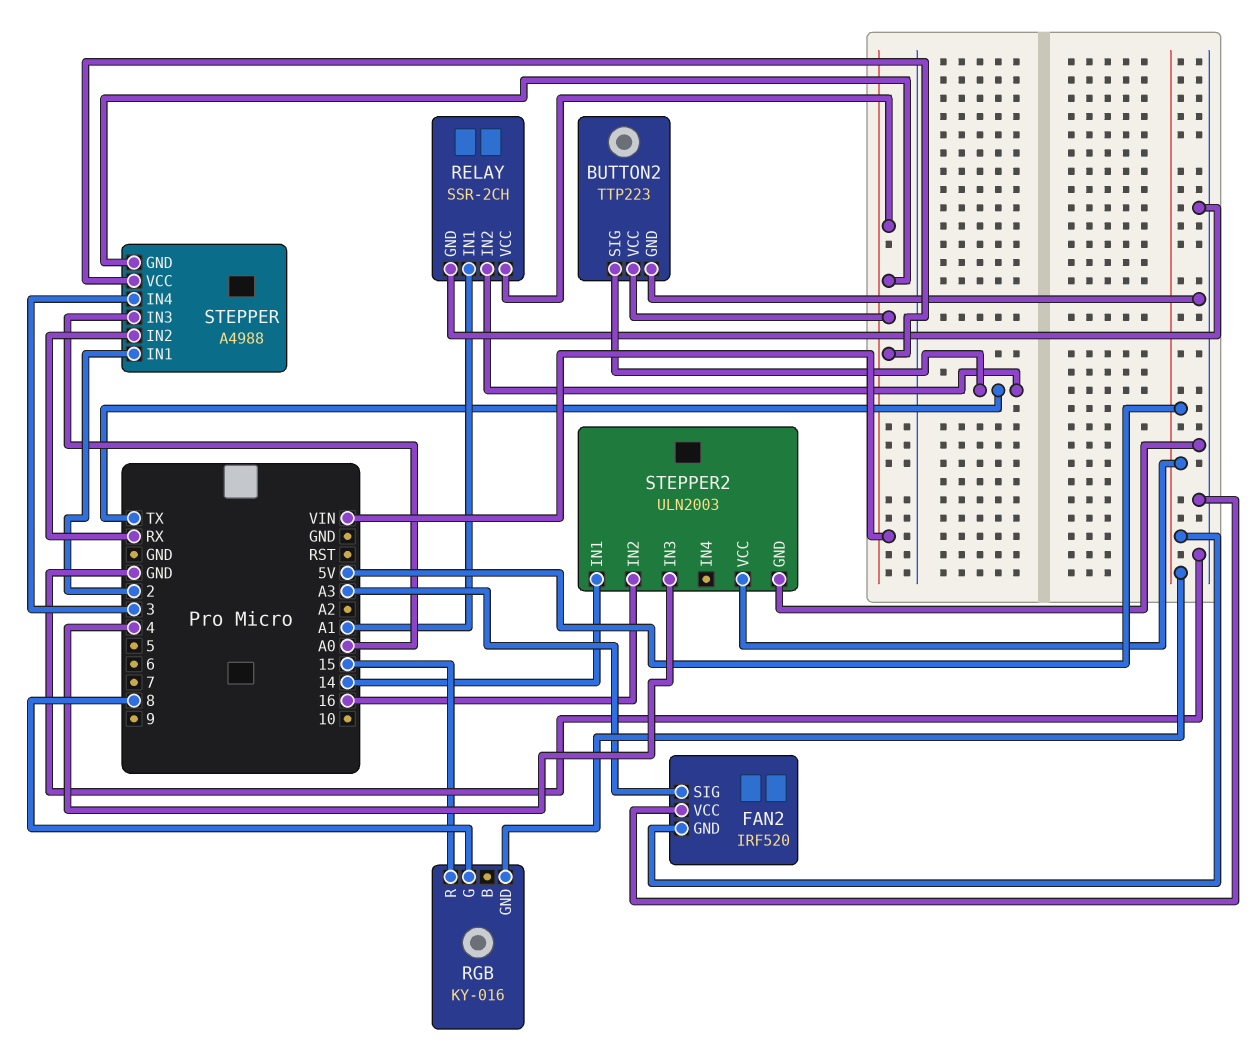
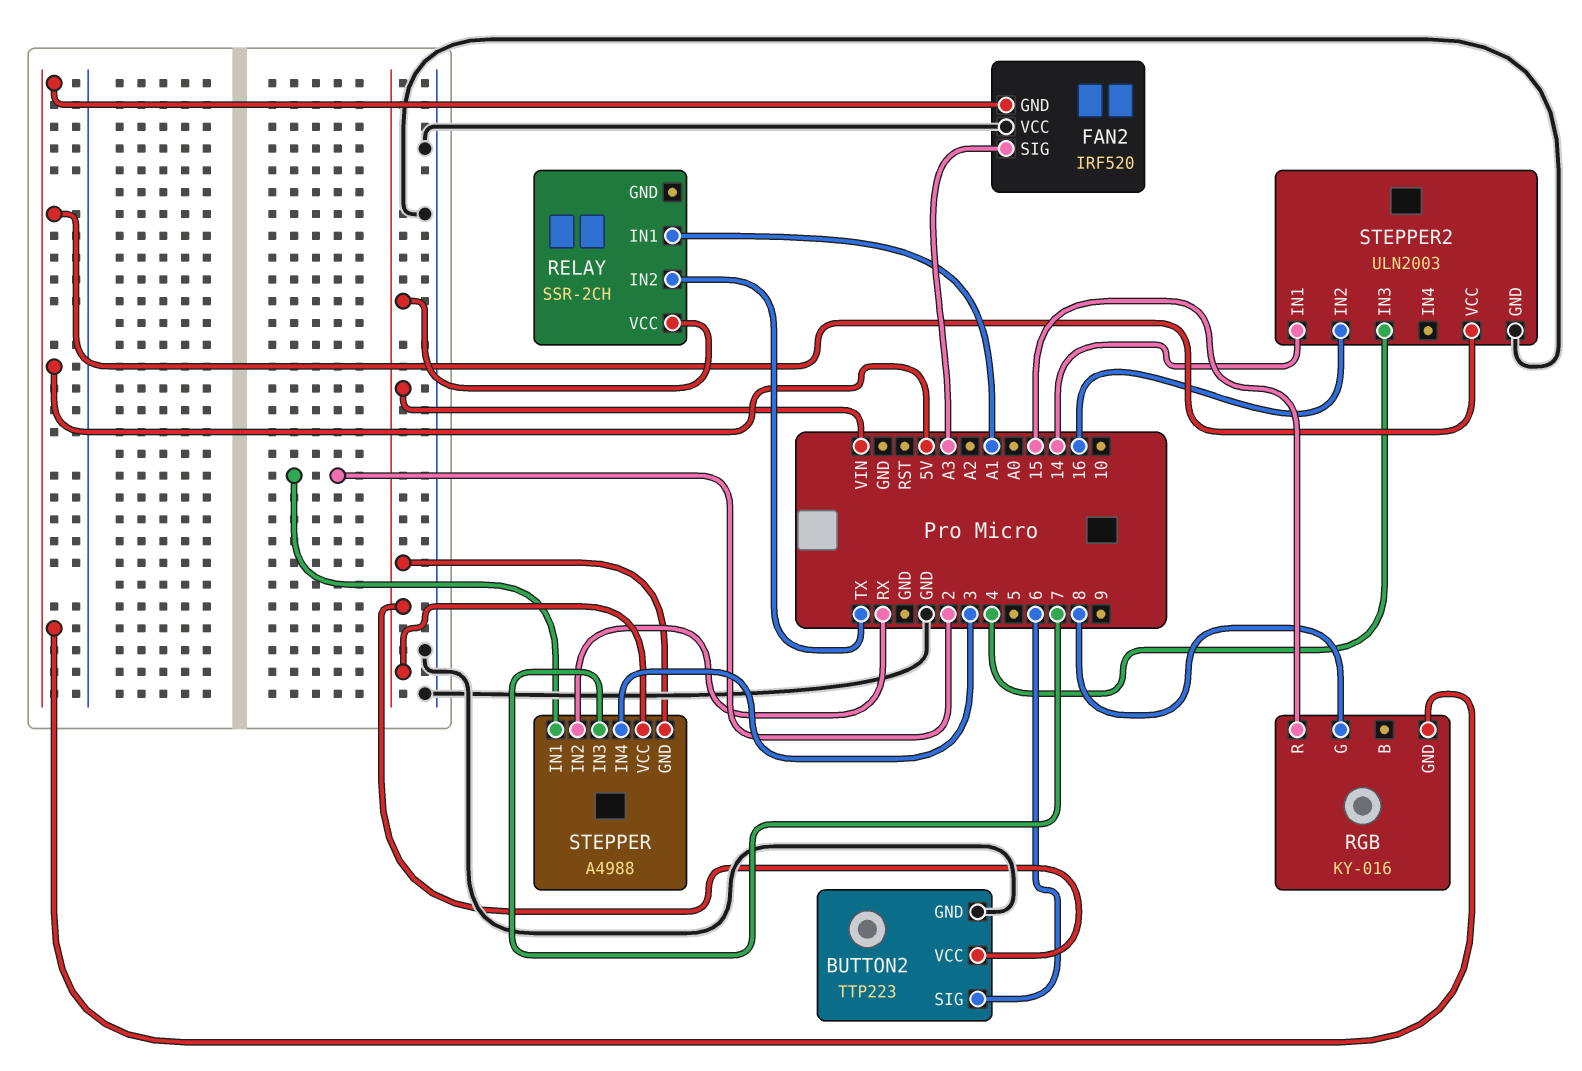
BUTTON2 pin SIG: TX -> 6
RELAY pin GND: GND -> none
STEPPER pin IN3: A0 -> 7

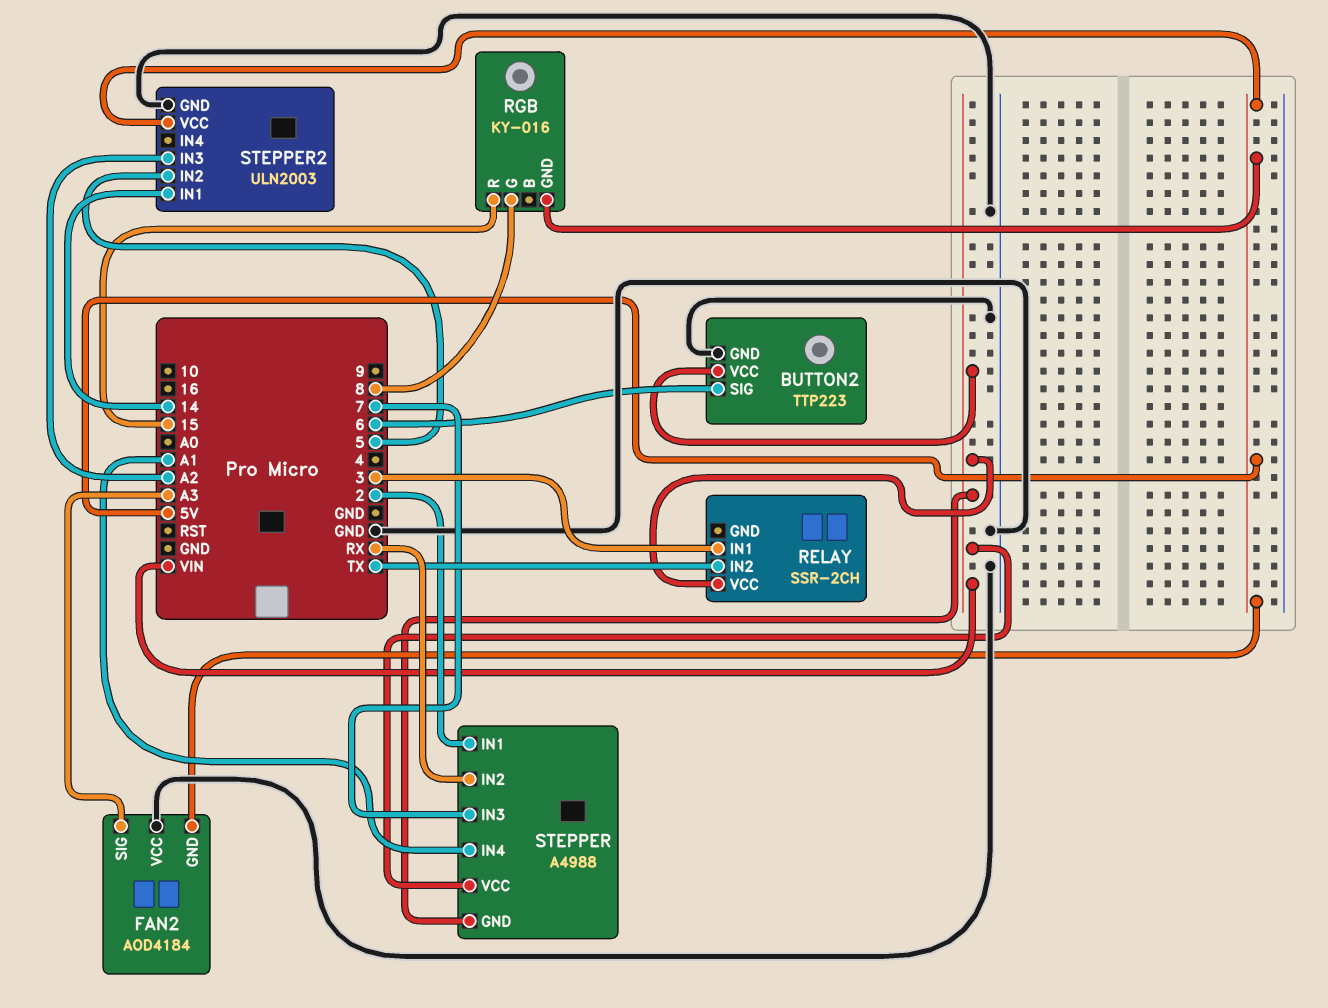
FAN2: IRF520 -> AOD4184
RELAY pin IN1: A1 -> 3
STEPPER pin IN4: 3 -> A1
STEPPER2 pin IN2: 16 -> 5
STEPPER2 pin IN3: 4 -> A2

